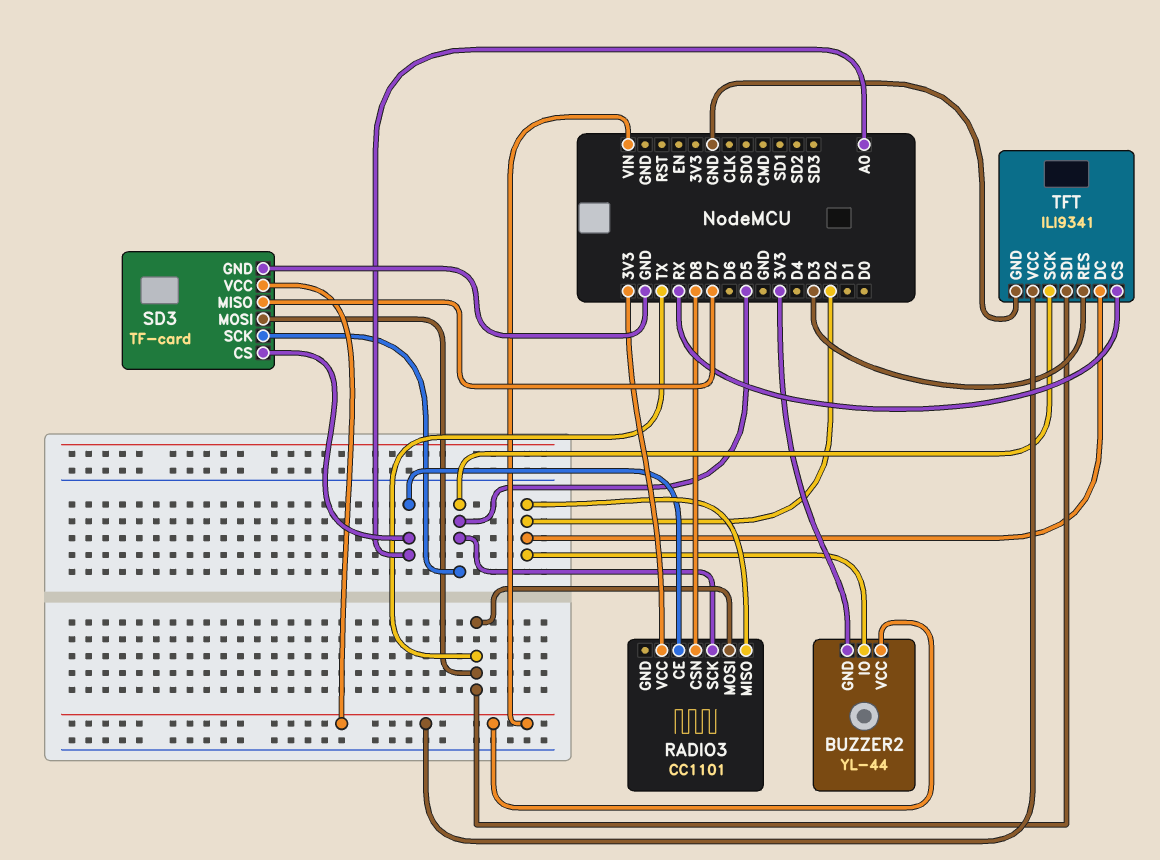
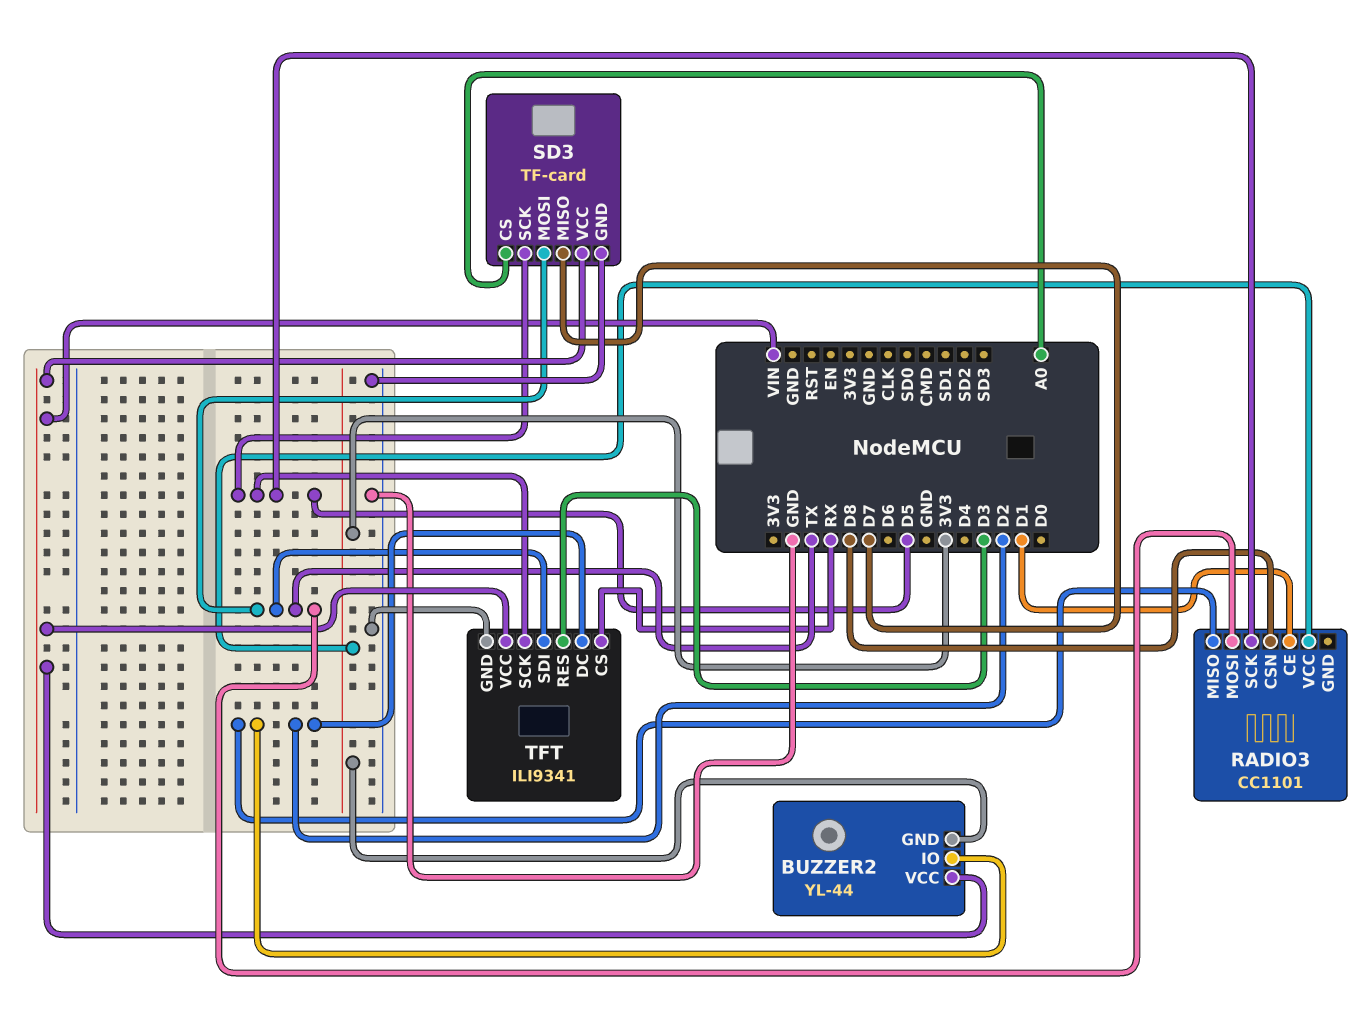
RADIO3 pin CE: A0 -> D1

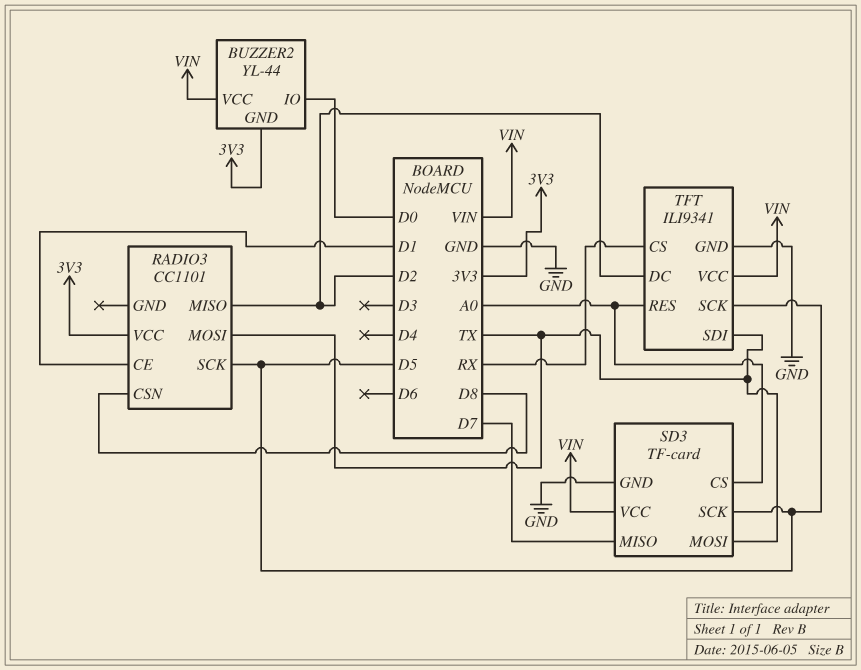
BUZZER2 pin IO: D2 -> D0
TFT pin RES: D3 -> A0

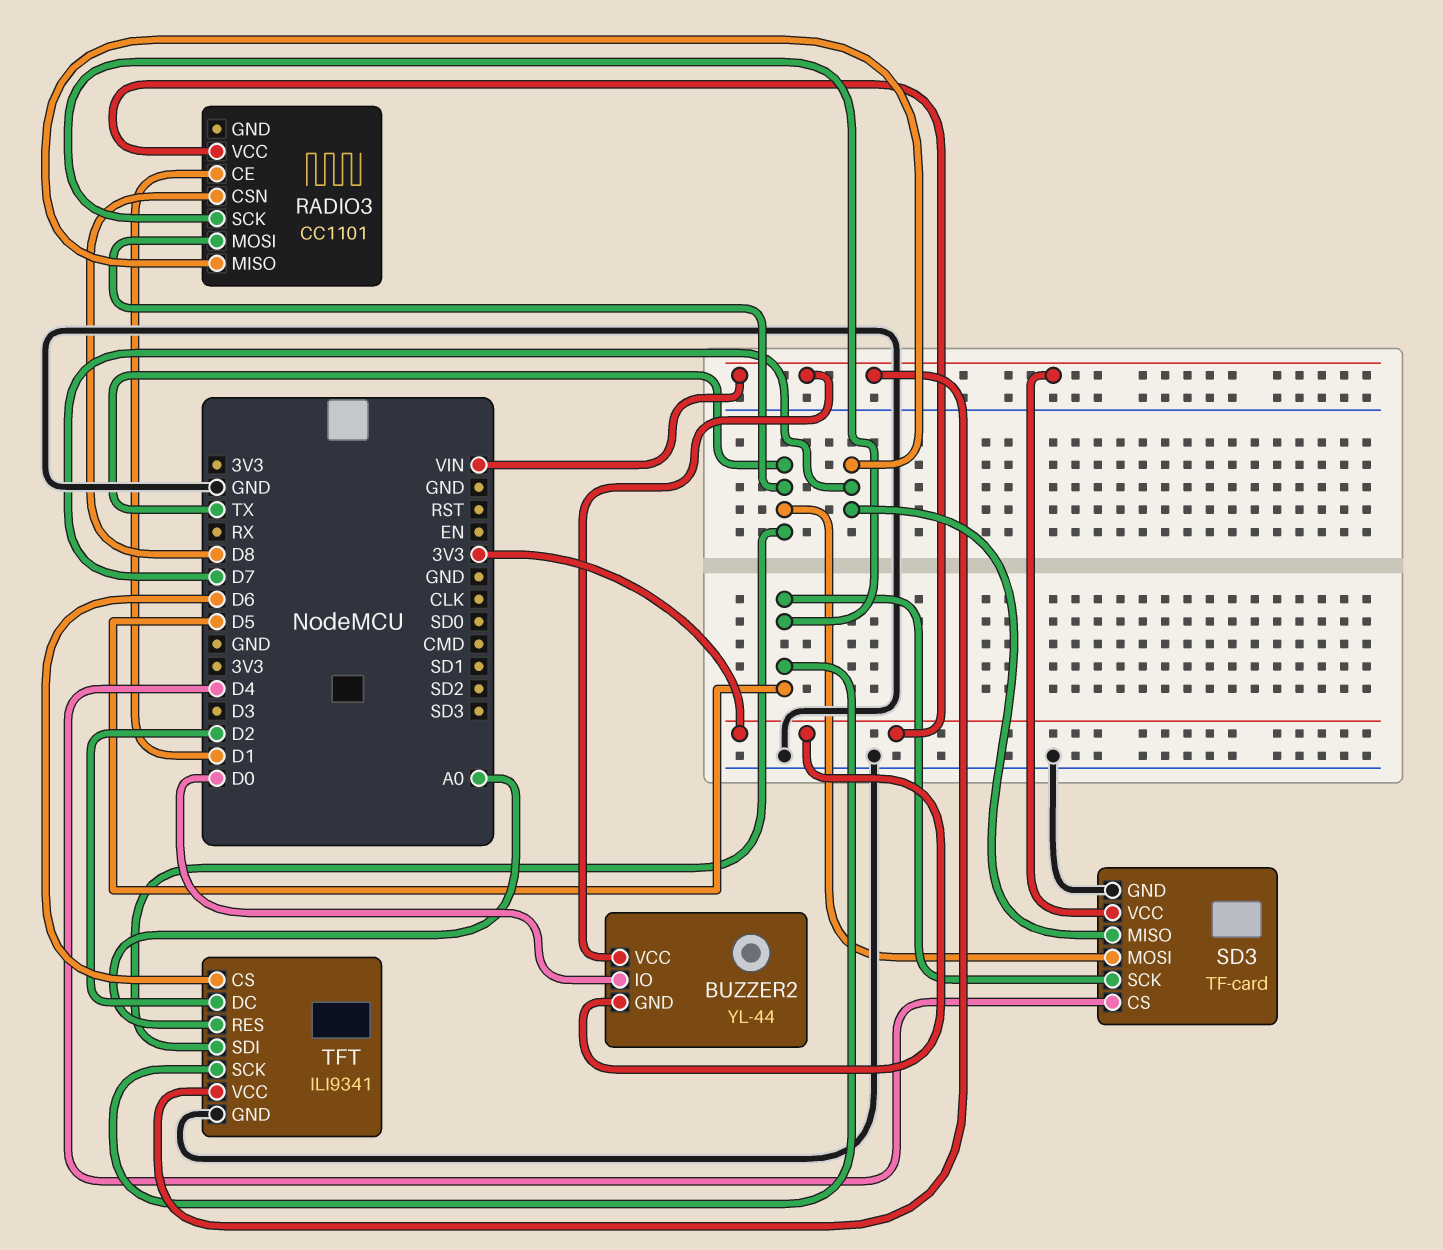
RADIO3 pin MISO: D2 -> D7
SD3 pin CS: A0 -> D4
TFT pin CS: RX -> D6

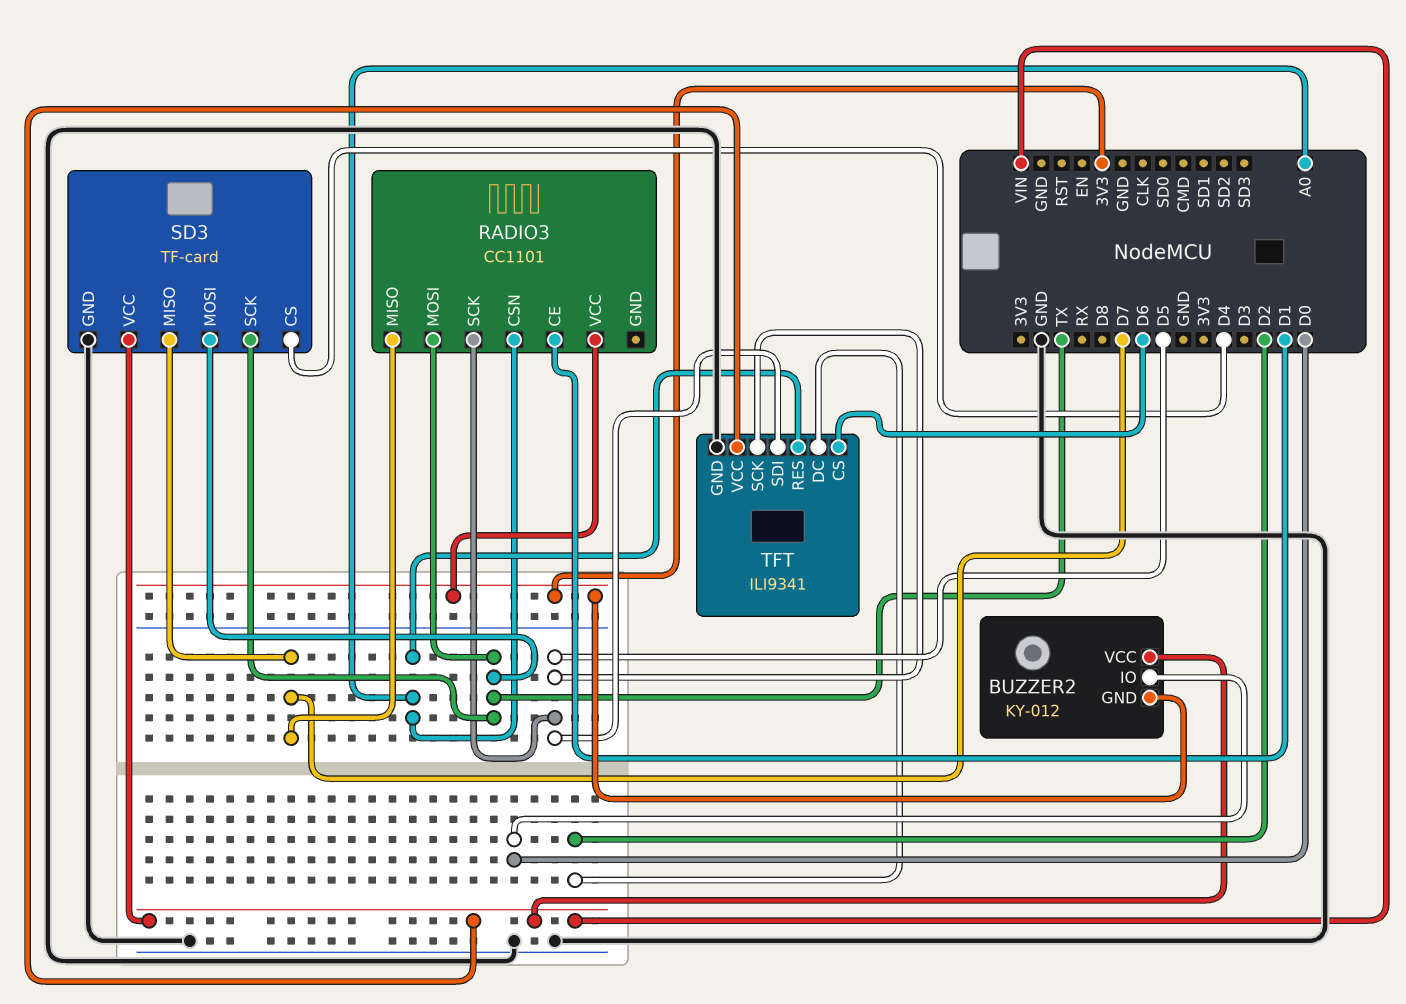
BUZZER2: YL-44 -> KY-012
RADIO3 pin CSN: D8 -> A0
SD3 pin SCK: D5 -> TX
TFT pin SDI: TX -> D5

